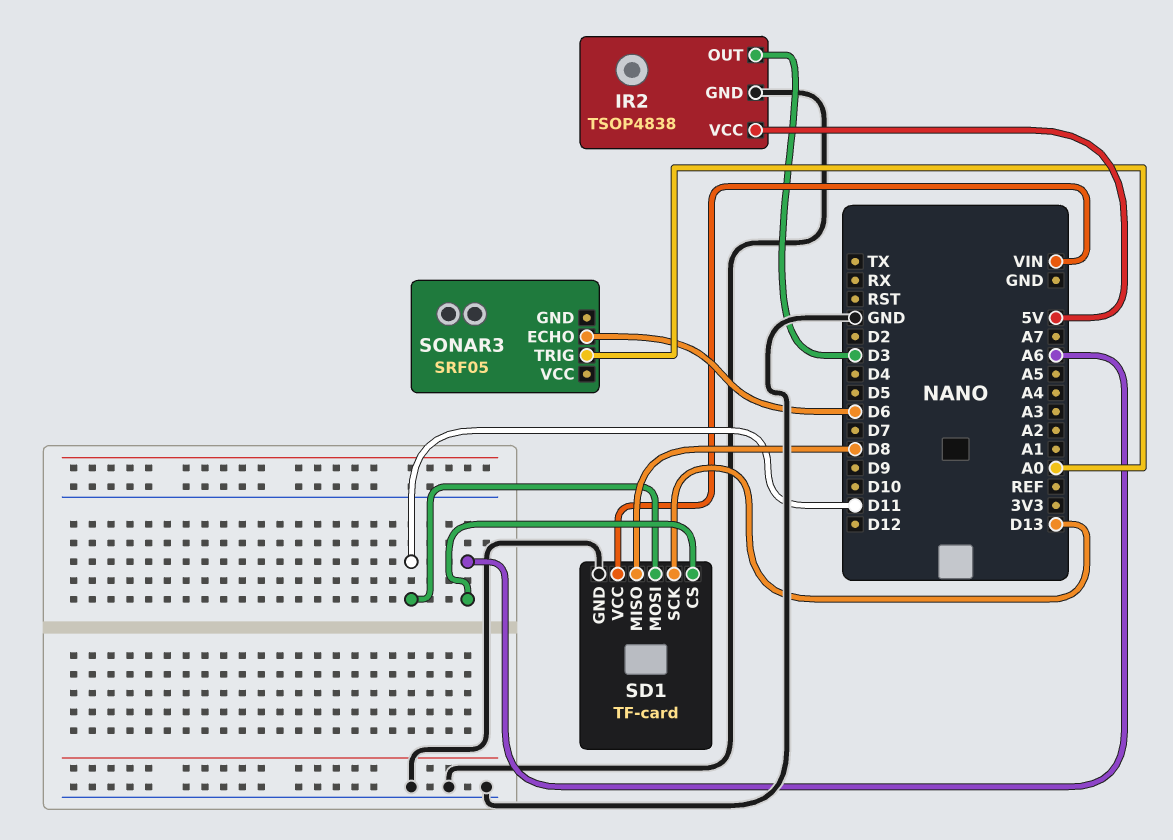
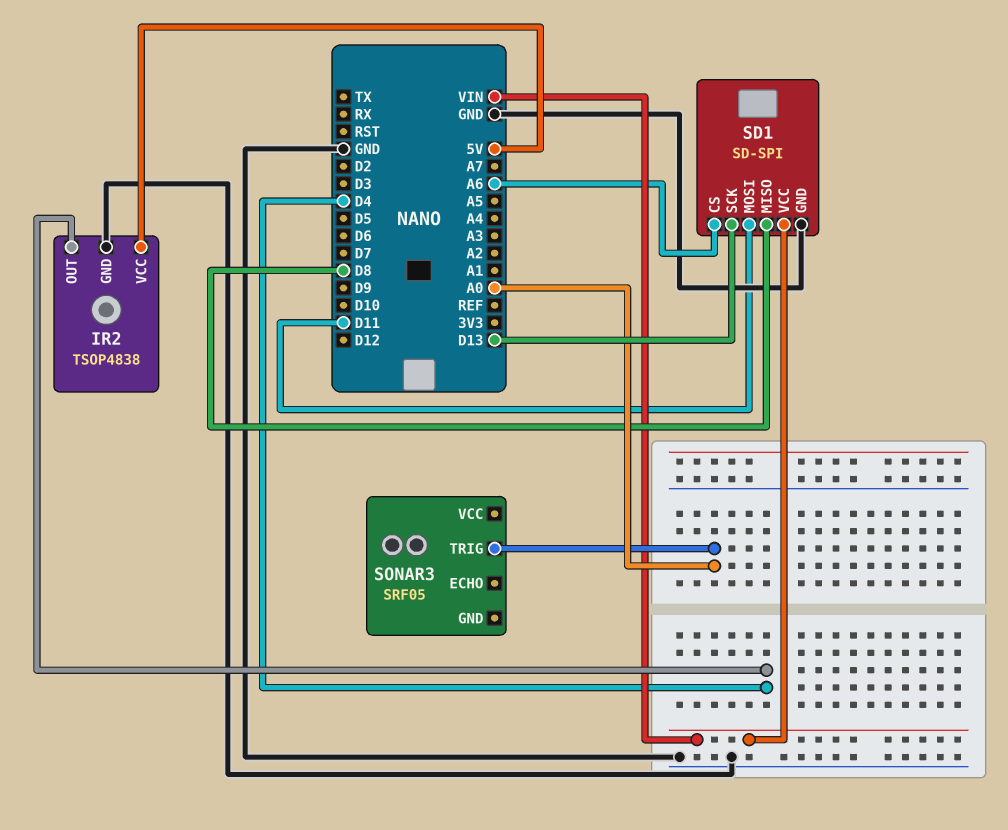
IR2 pin OUT: D3 -> D4
SD1: TF-card -> SD-SPI
SONAR3 pin ECHO: D6 -> none

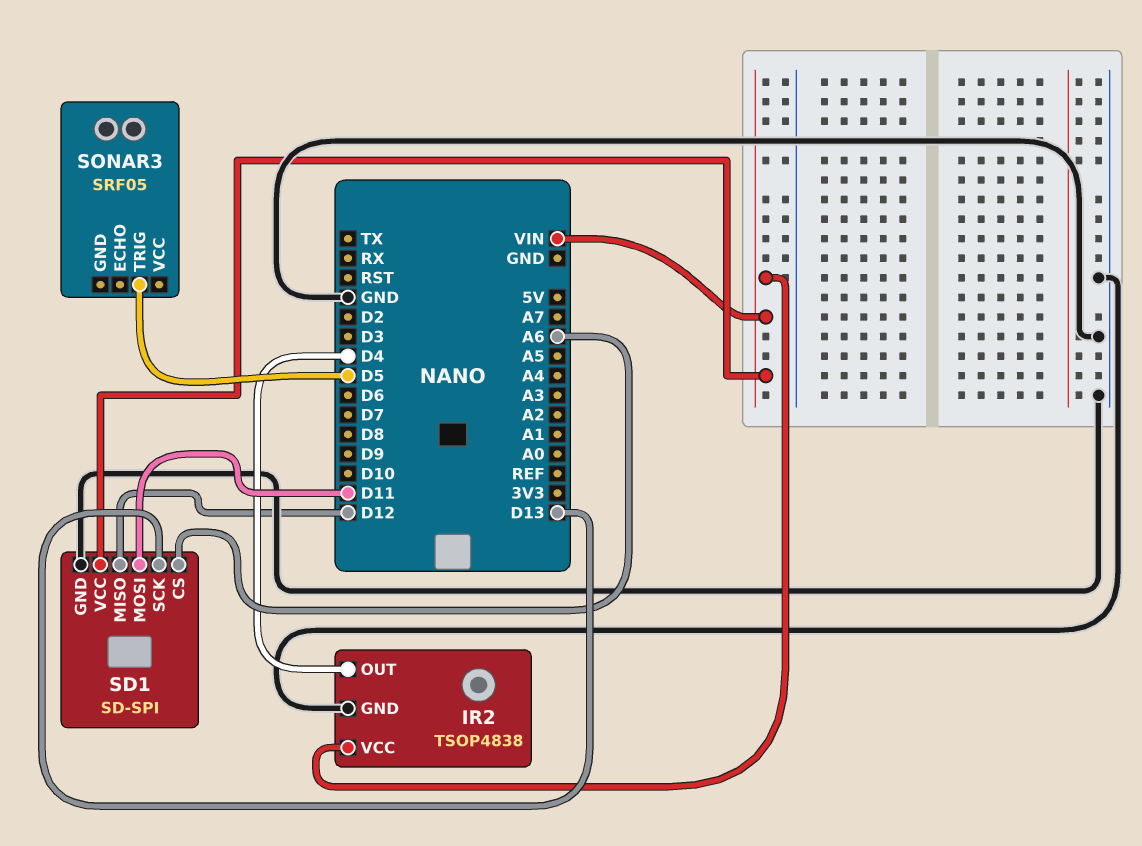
IR2 pin VCC: 5V -> VIN
SD1 pin MISO: D8 -> D12
SONAR3 pin TRIG: A0 -> D5

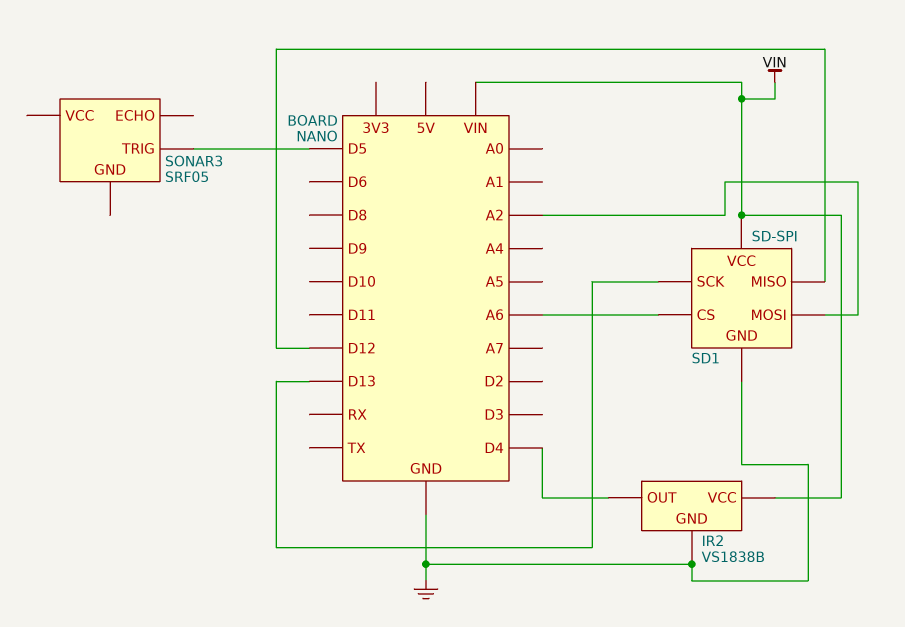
IR2: TSOP4838 -> VS1838B
SD1 pin MOSI: D11 -> A2

